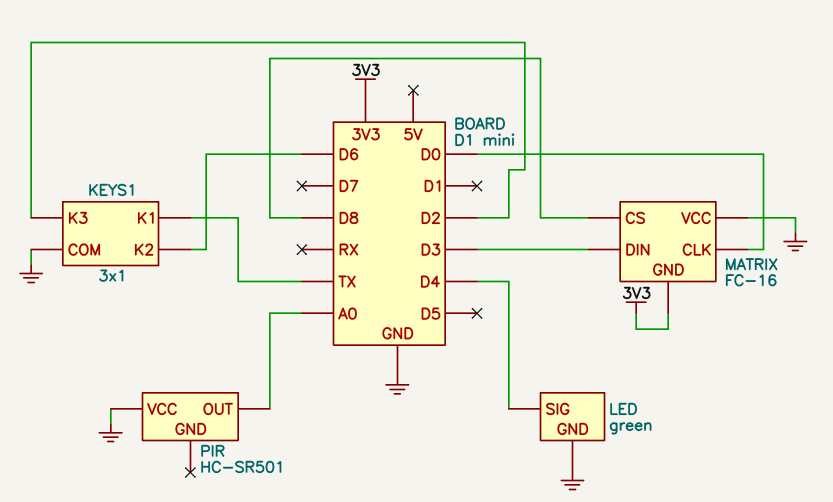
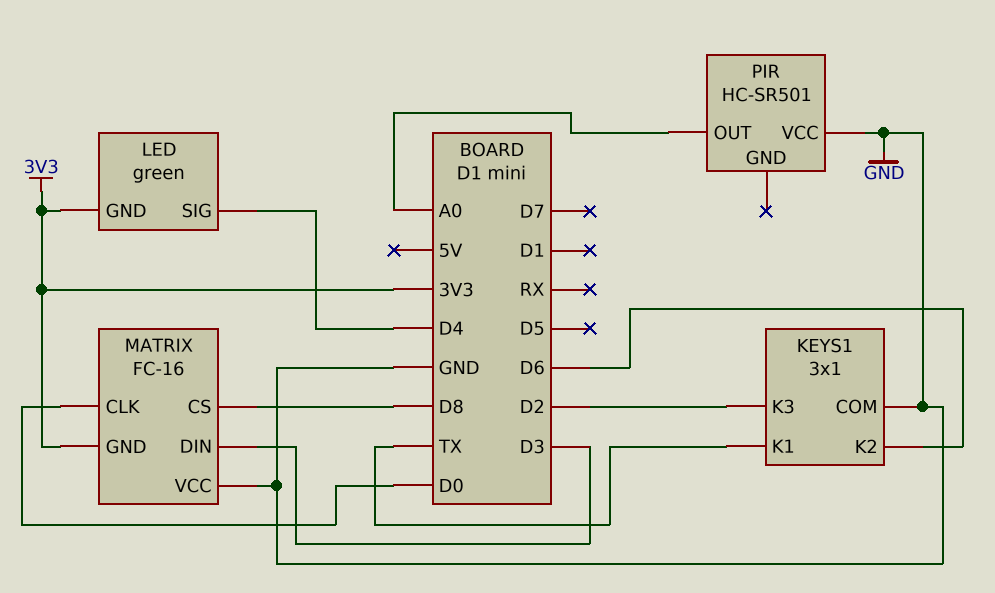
LED pin GND: GND -> 3V3

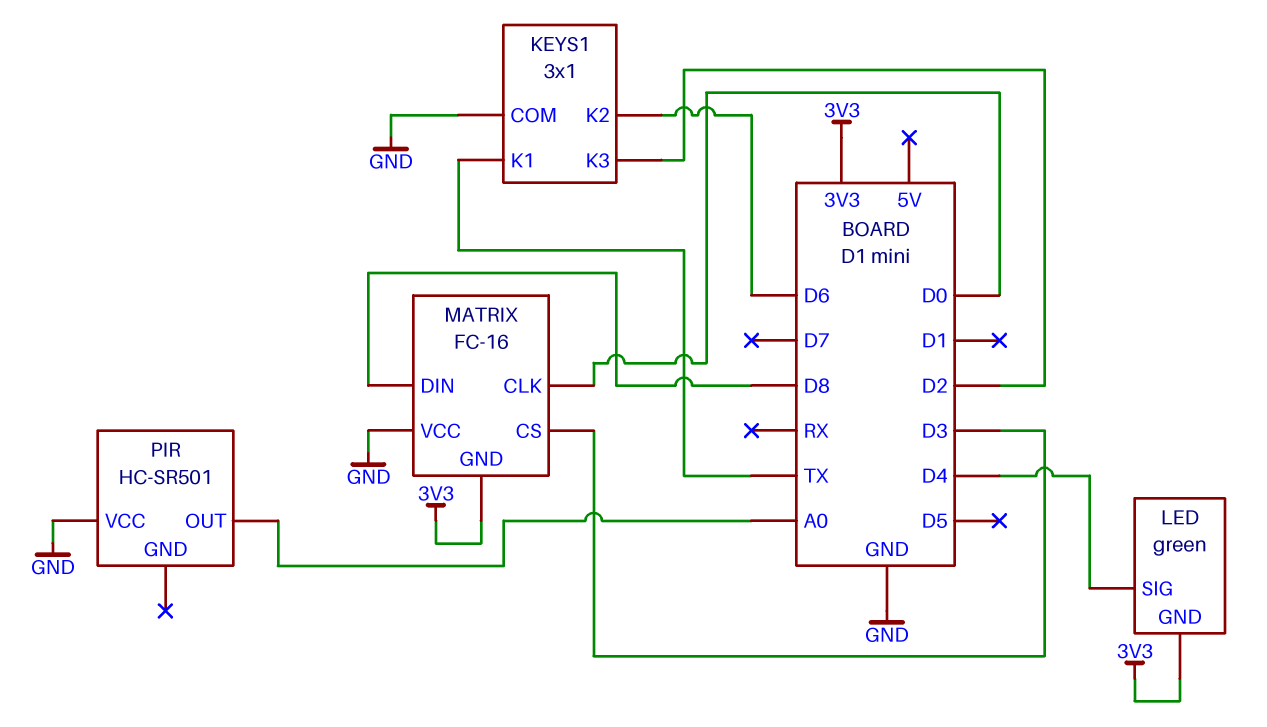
MATRIX pin CS: D8 -> D3
MATRIX pin DIN: D3 -> D8

